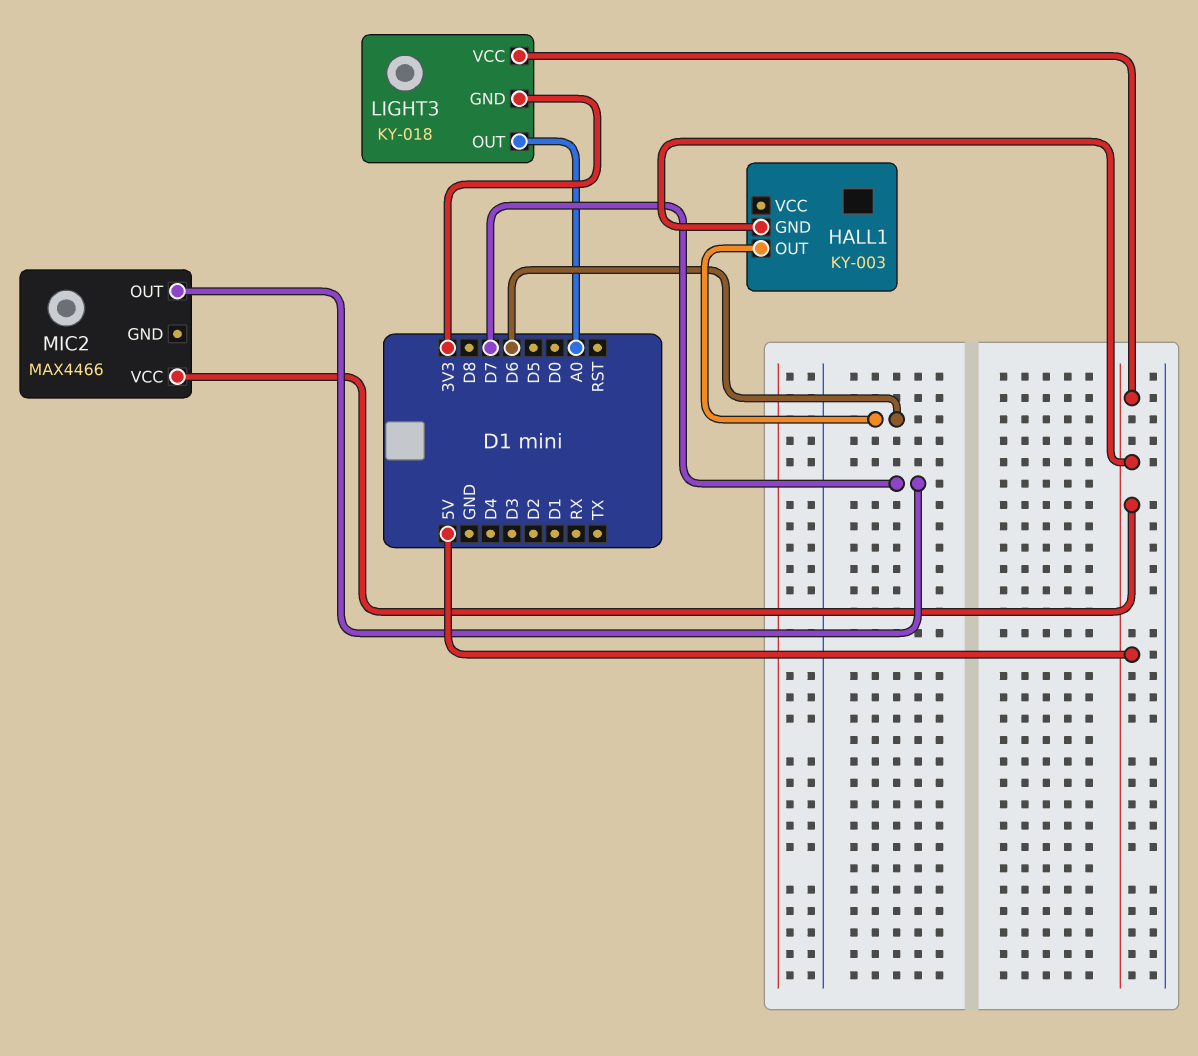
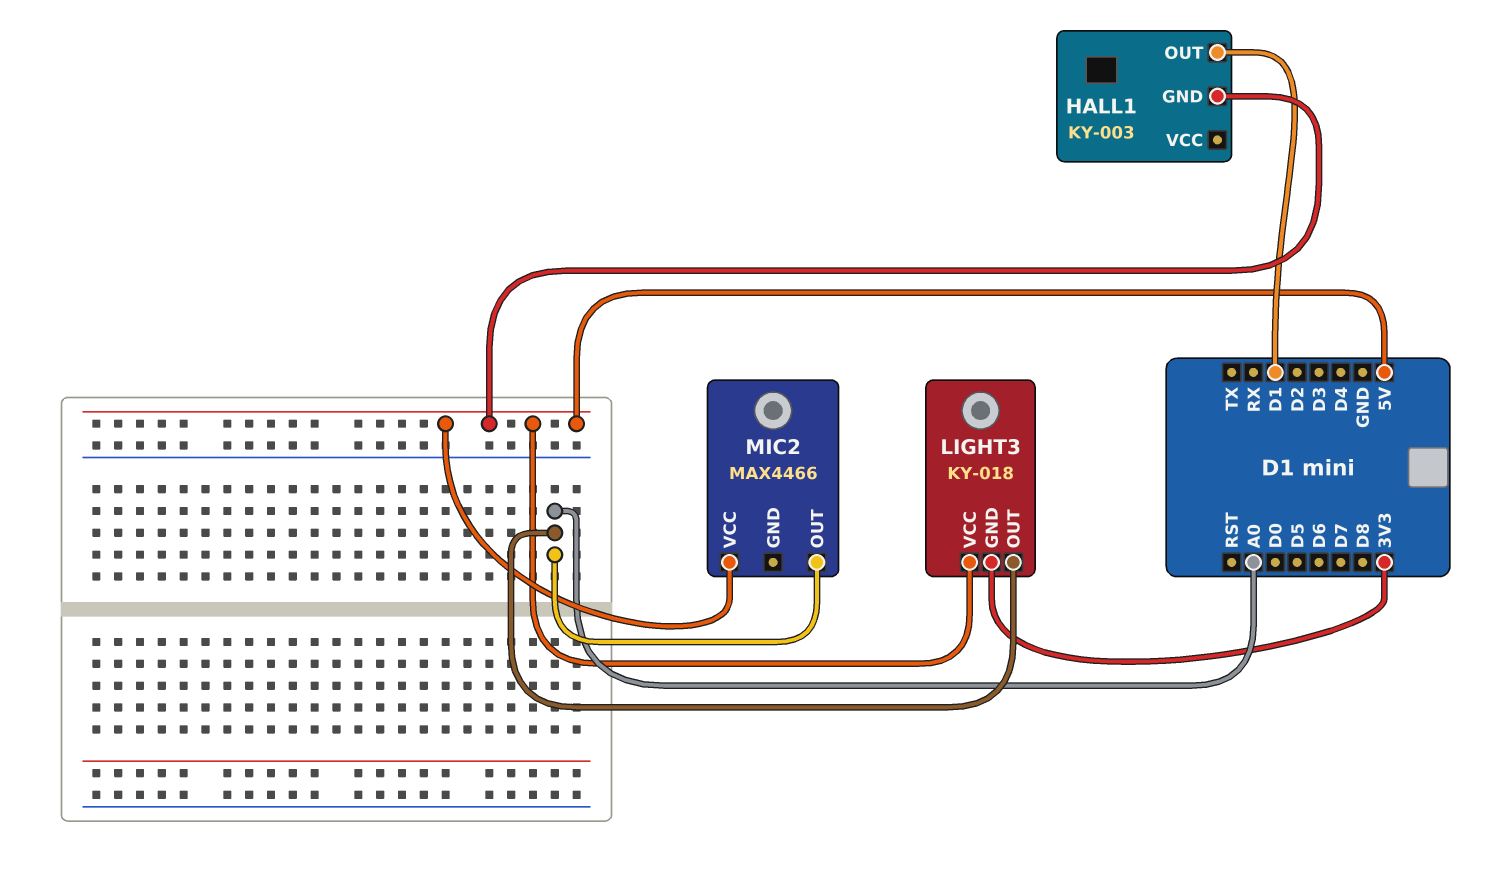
HALL1 pin OUT: D6 -> D1
MIC2 pin OUT: D7 -> A0

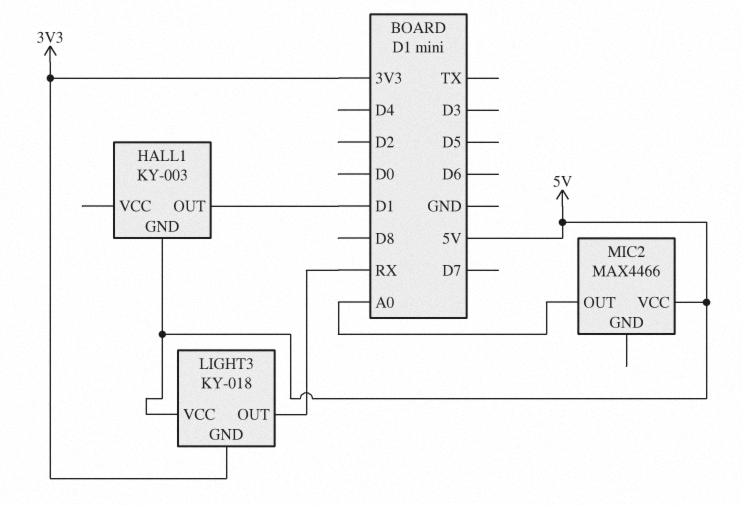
LIGHT3 pin OUT: A0 -> RX

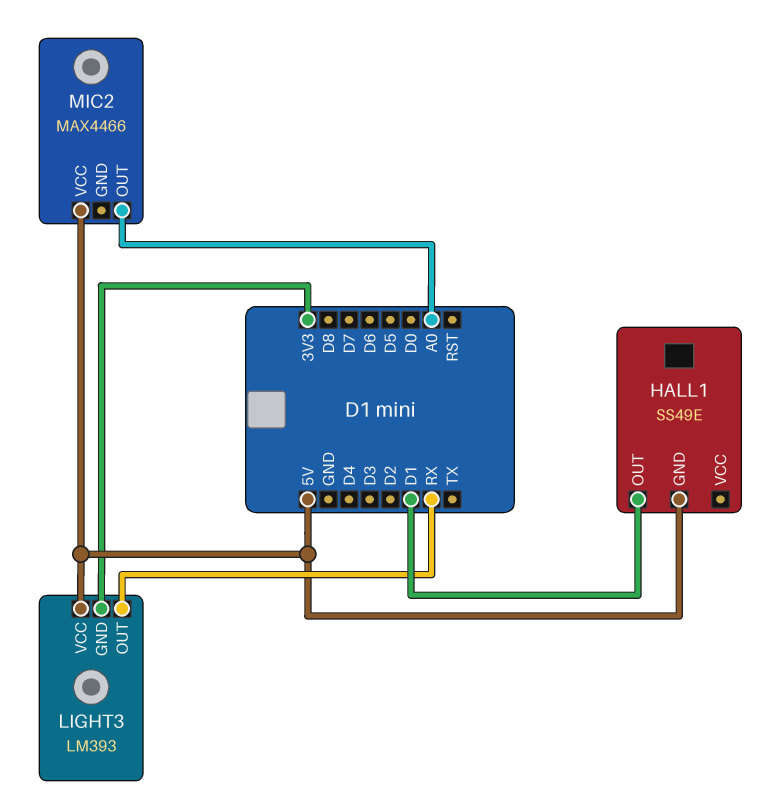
HALL1: KY-003 -> SS49E
LIGHT3: KY-018 -> LM393

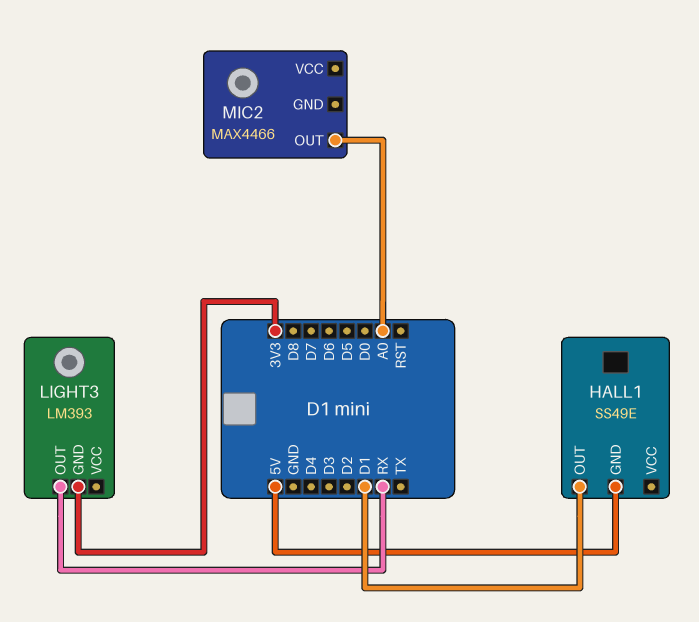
LIGHT3 pin VCC: 5V -> none
MIC2 pin VCC: 5V -> none

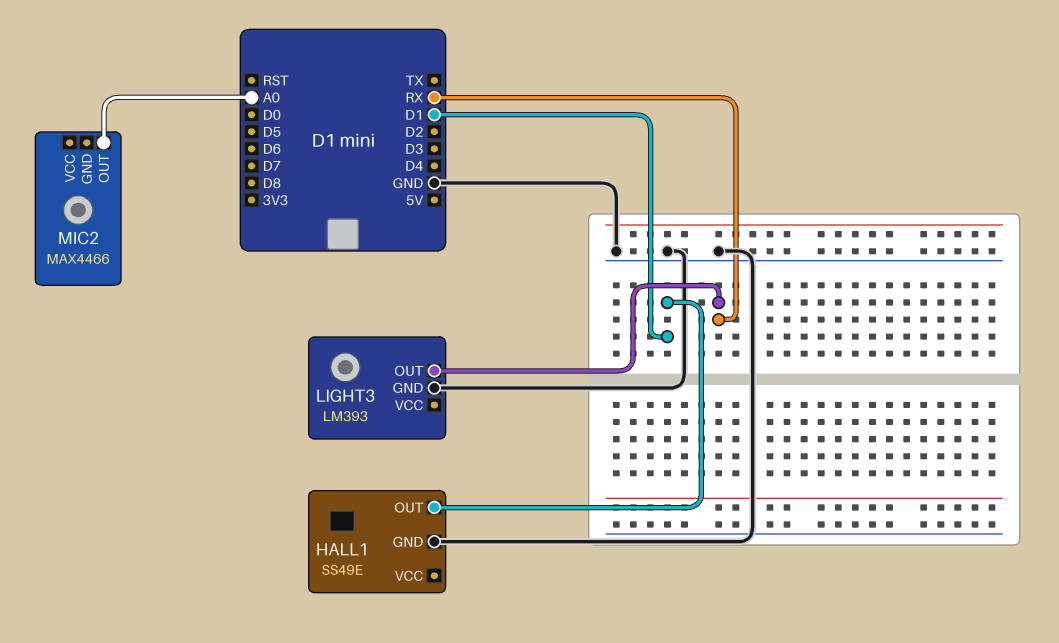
HALL1 pin GND: 5V -> GND
LIGHT3 pin GND: 3V3 -> GND

